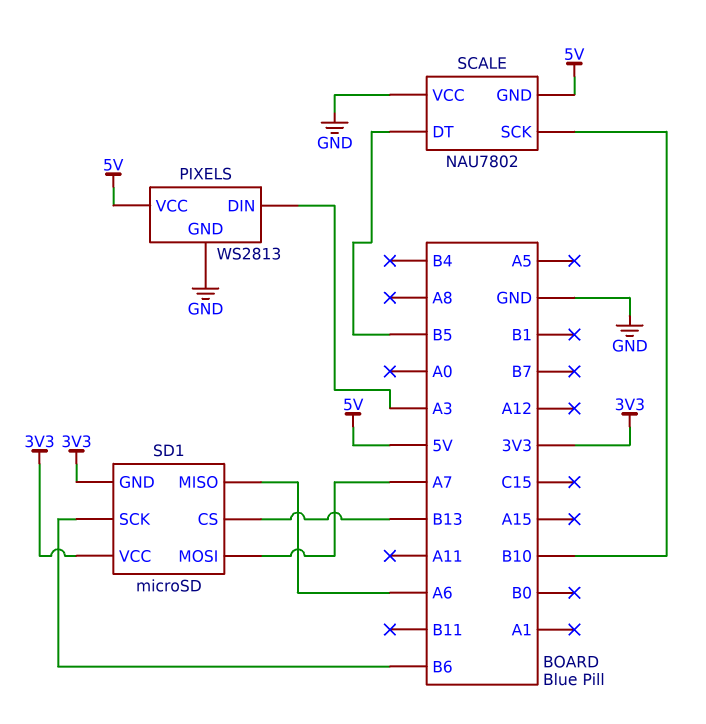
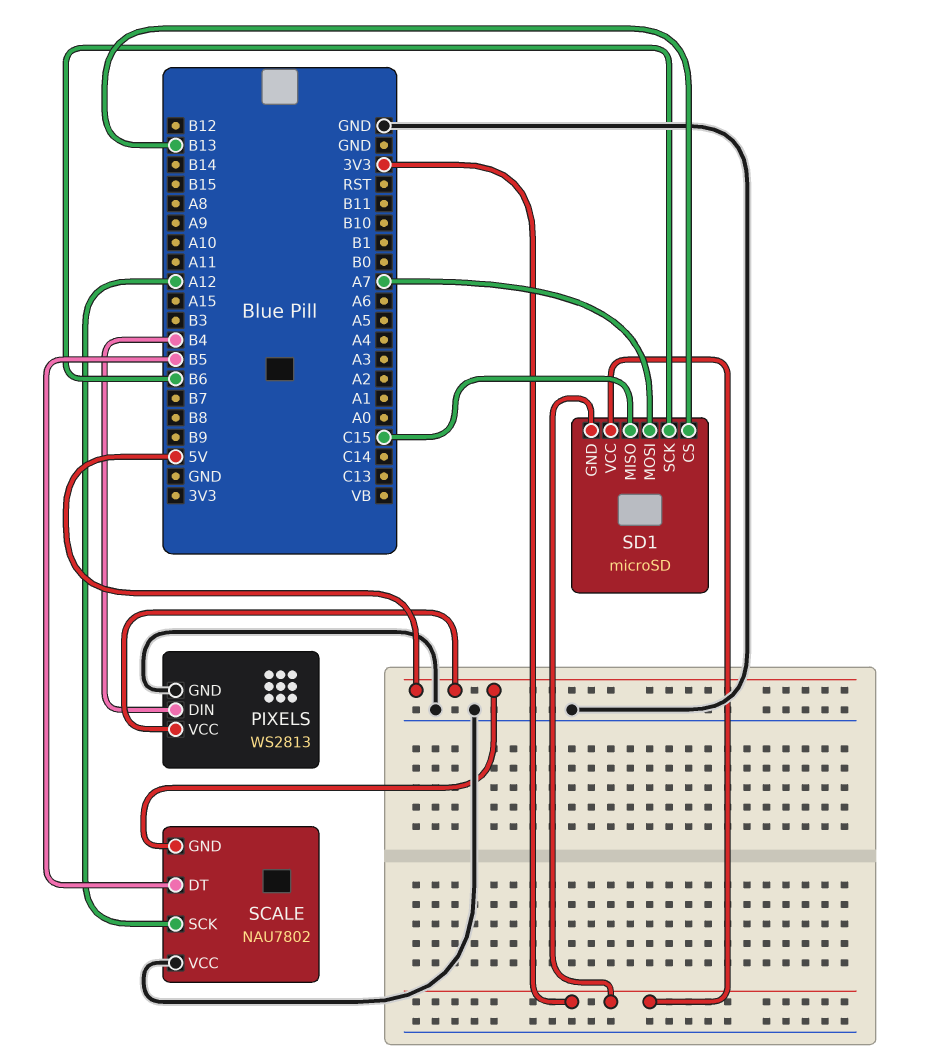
PIXELS pin DIN: A3 -> B4
SCALE pin SCK: B10 -> A12
SD1 pin MISO: A6 -> C15

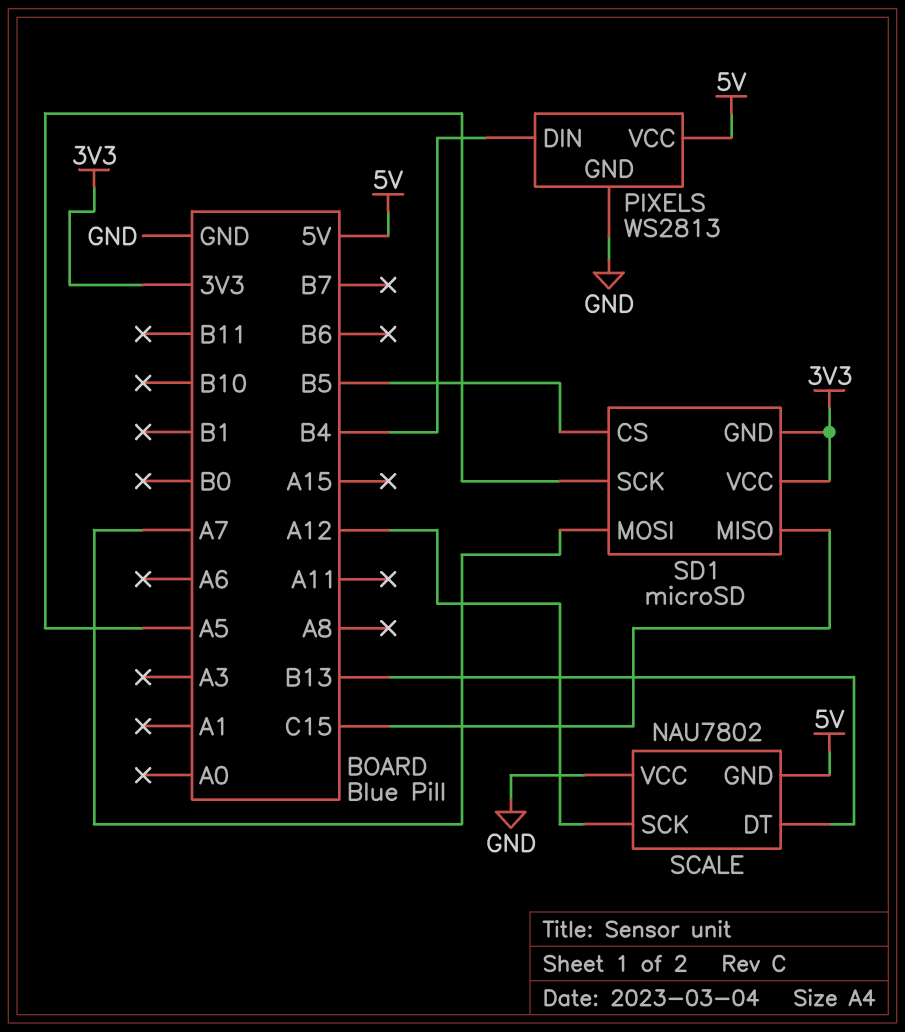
SCALE pin DT: B5 -> B13
SD1 pin CS: B13 -> B5
SD1 pin SCK: B6 -> A5

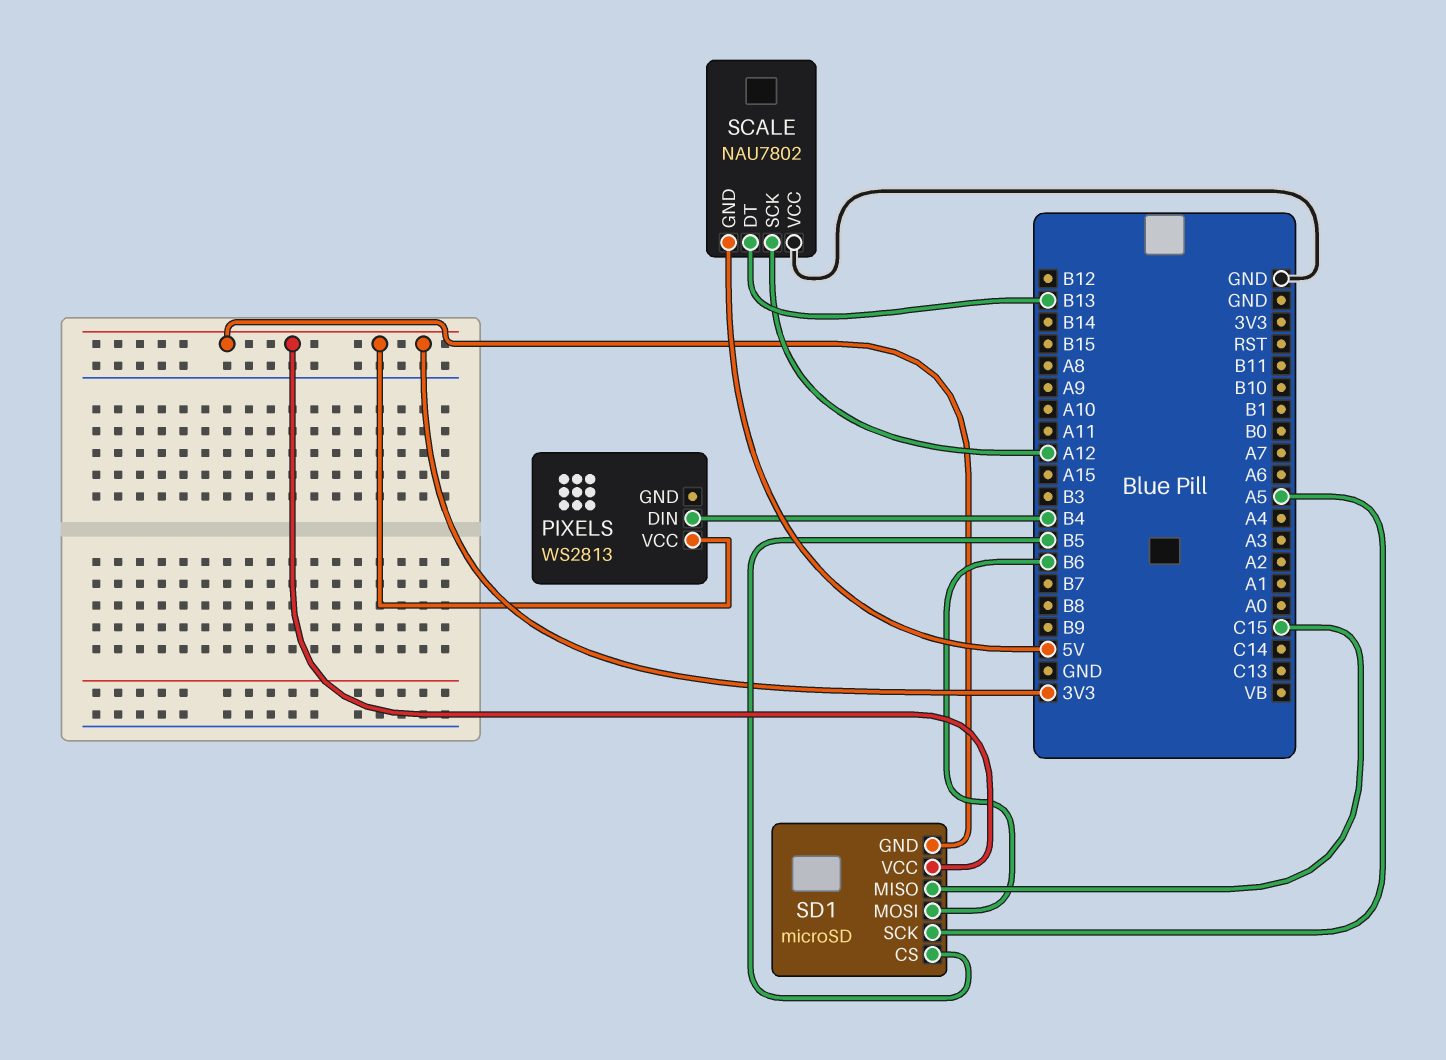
PIXELS pin GND: GND -> none
PIXELS pin VCC: 5V -> 3V3
SD1 pin MOSI: A7 -> B6

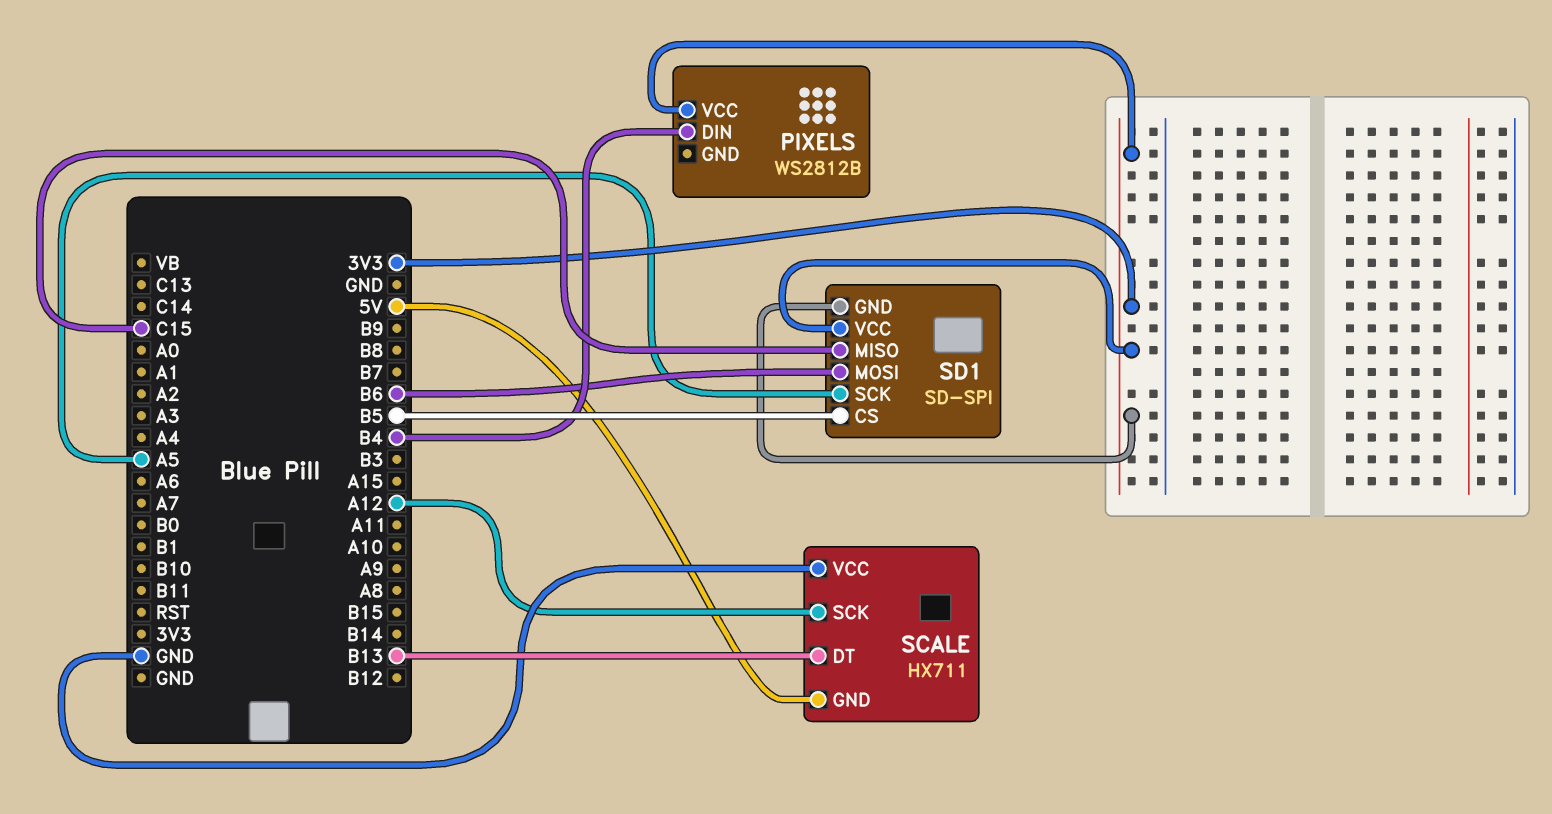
PIXELS: WS2813 -> WS2812B
SCALE: NAU7802 -> HX711
SD1: microSD -> SD-SPI

